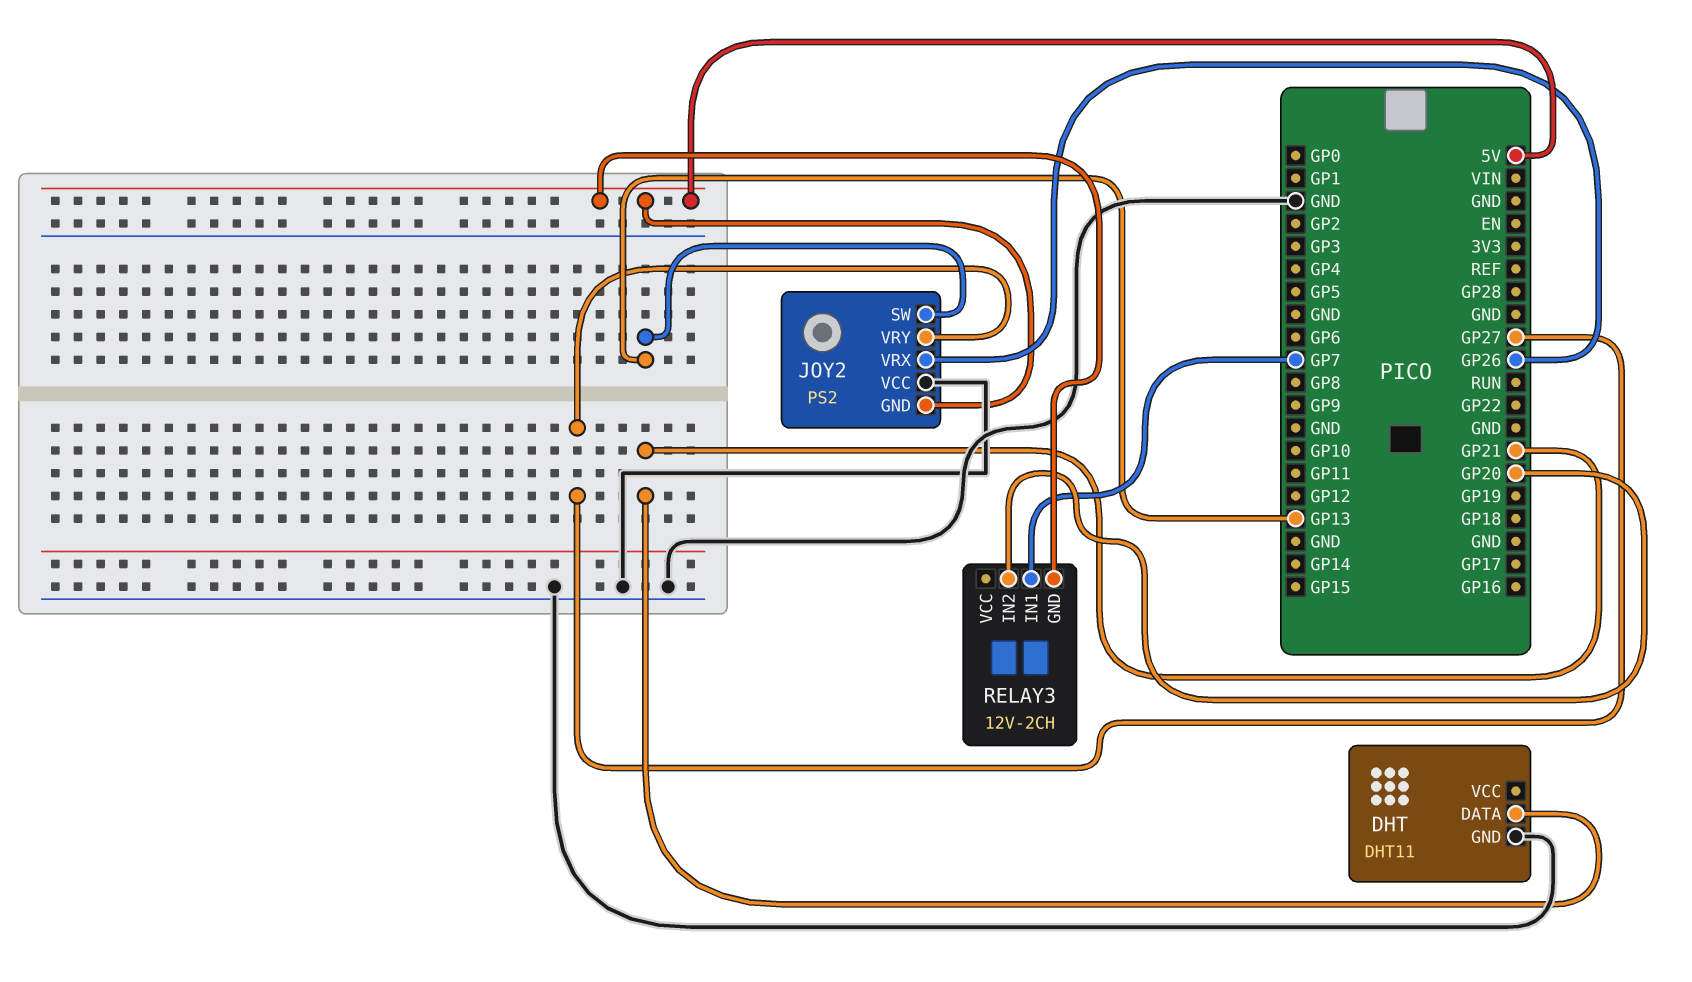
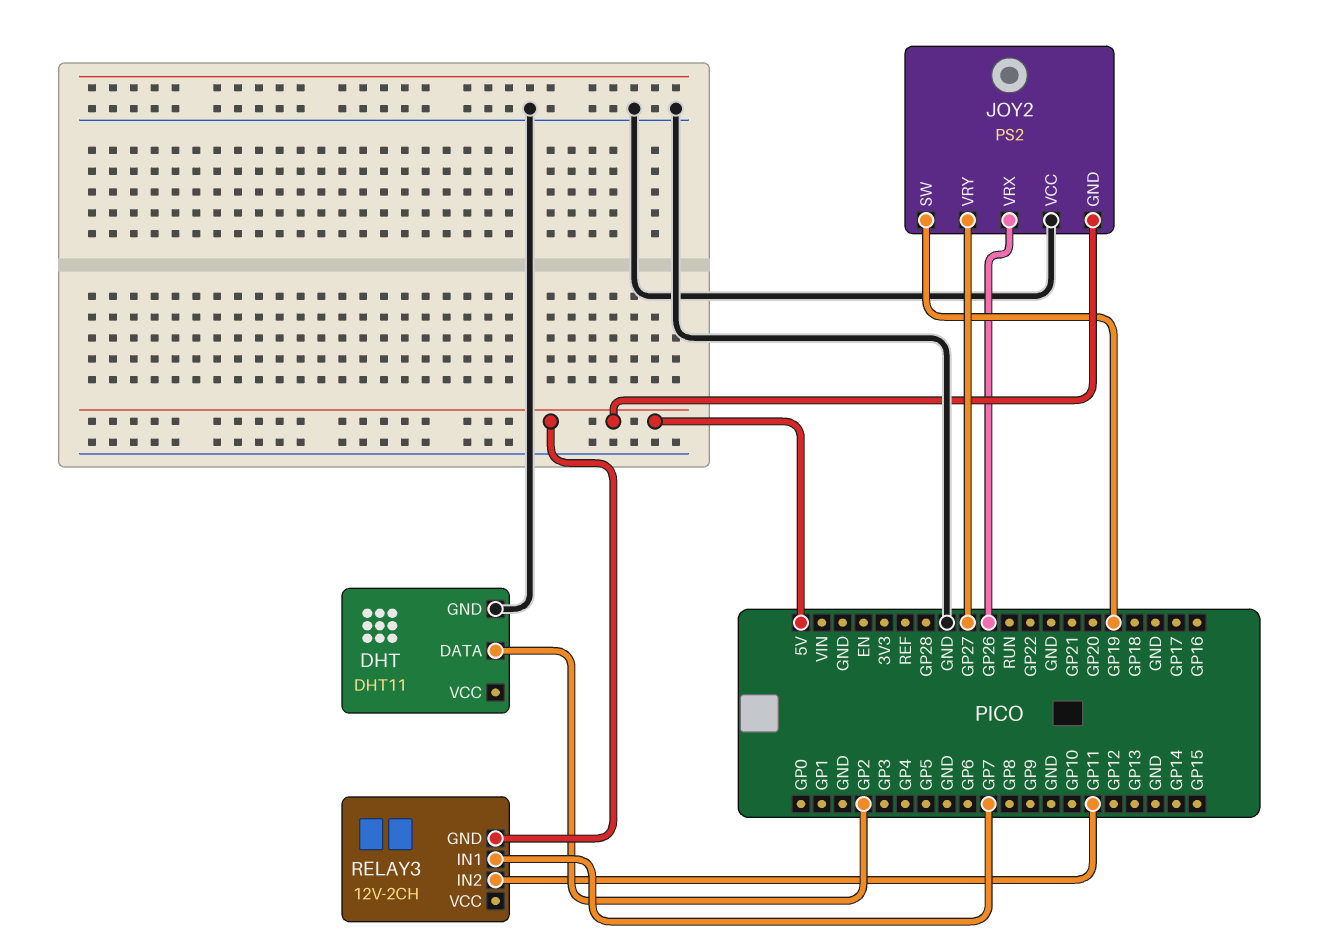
DHT pin DATA: GP21 -> GP2
JOY2 pin SW: GP13 -> GP19
RELAY3 pin IN2: GP20 -> GP11

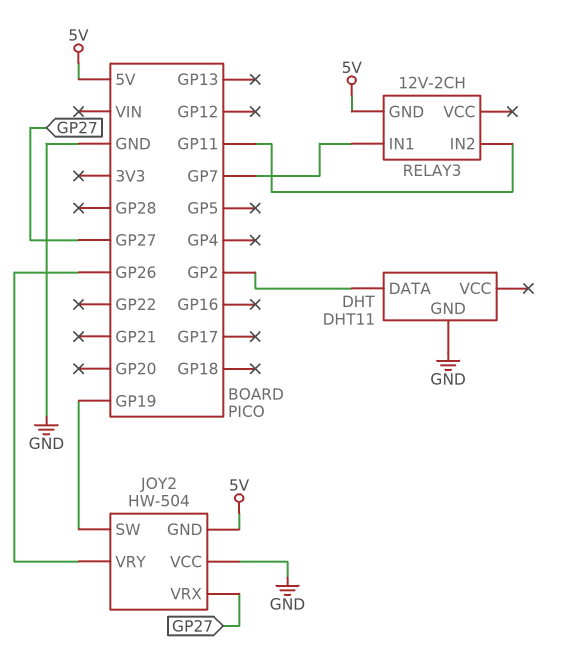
JOY2: PS2 -> HW-504
JOY2 pin VRX: GP26 -> GP27
JOY2 pin VRY: GP27 -> GP26

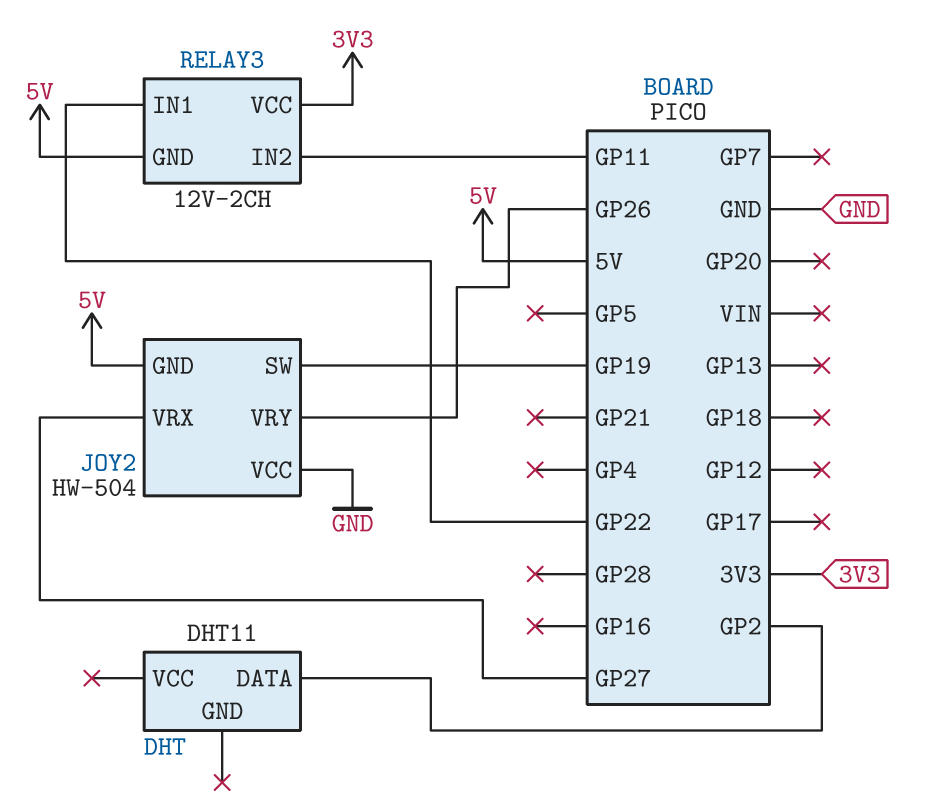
DHT pin GND: GND -> none
RELAY3 pin IN1: GP7 -> GP22
RELAY3 pin VCC: none -> 3V3

